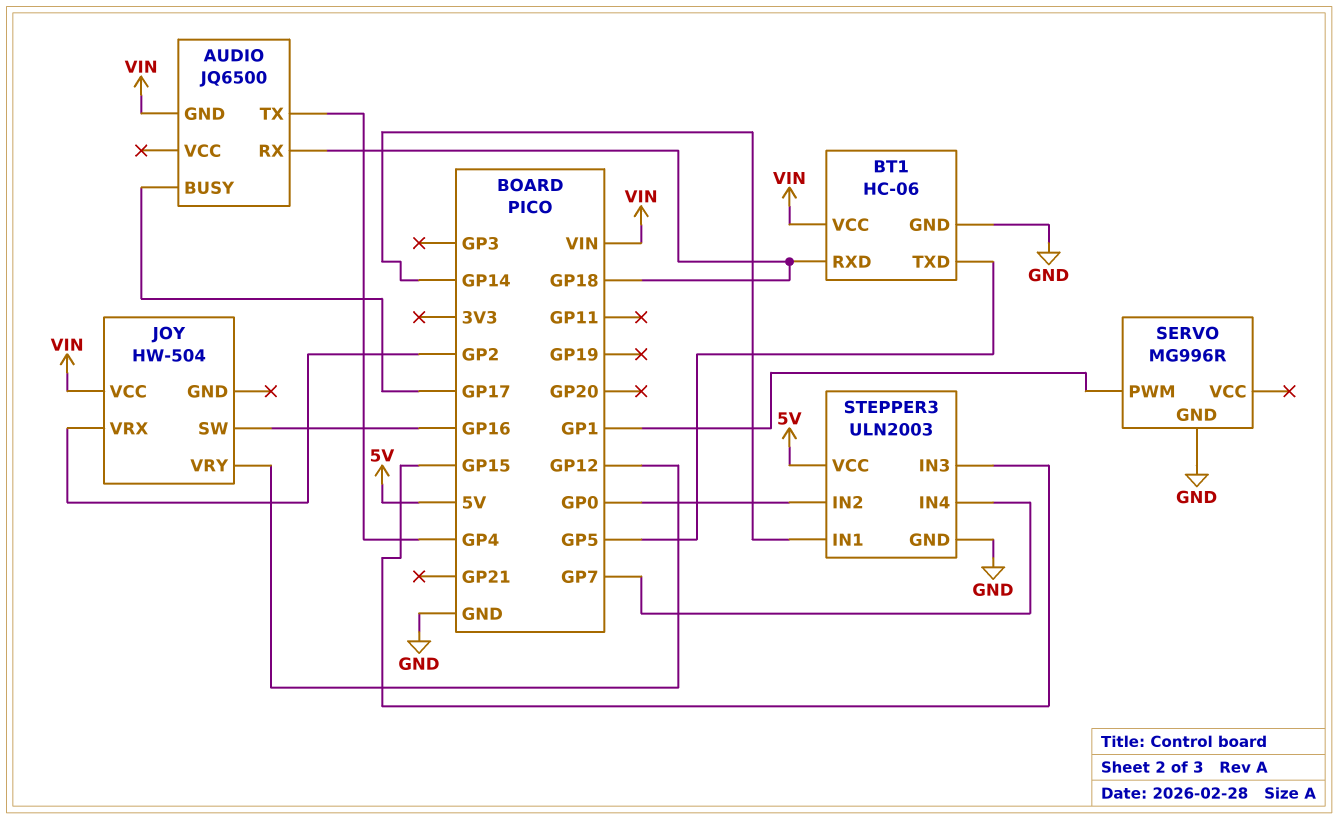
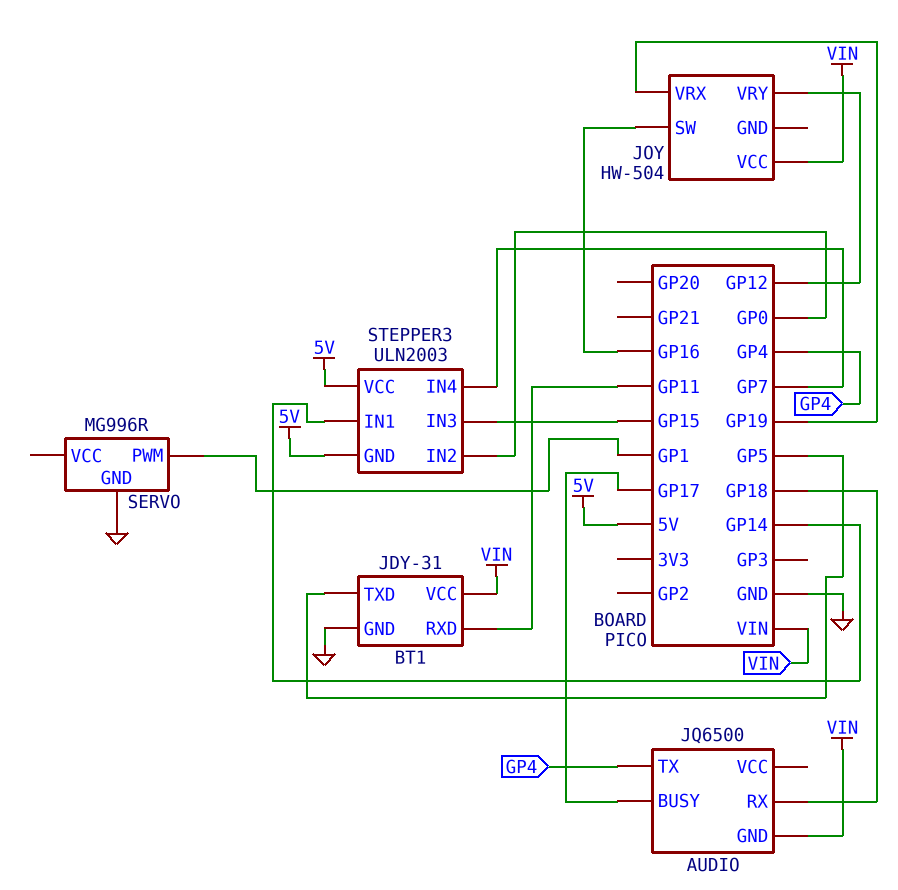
BT1: HC-06 -> JDY-31
BT1 pin RXD: GP18 -> GP11
JOY pin VRX: GP2 -> GP19
STEPPER3 pin GND: GND -> 5V

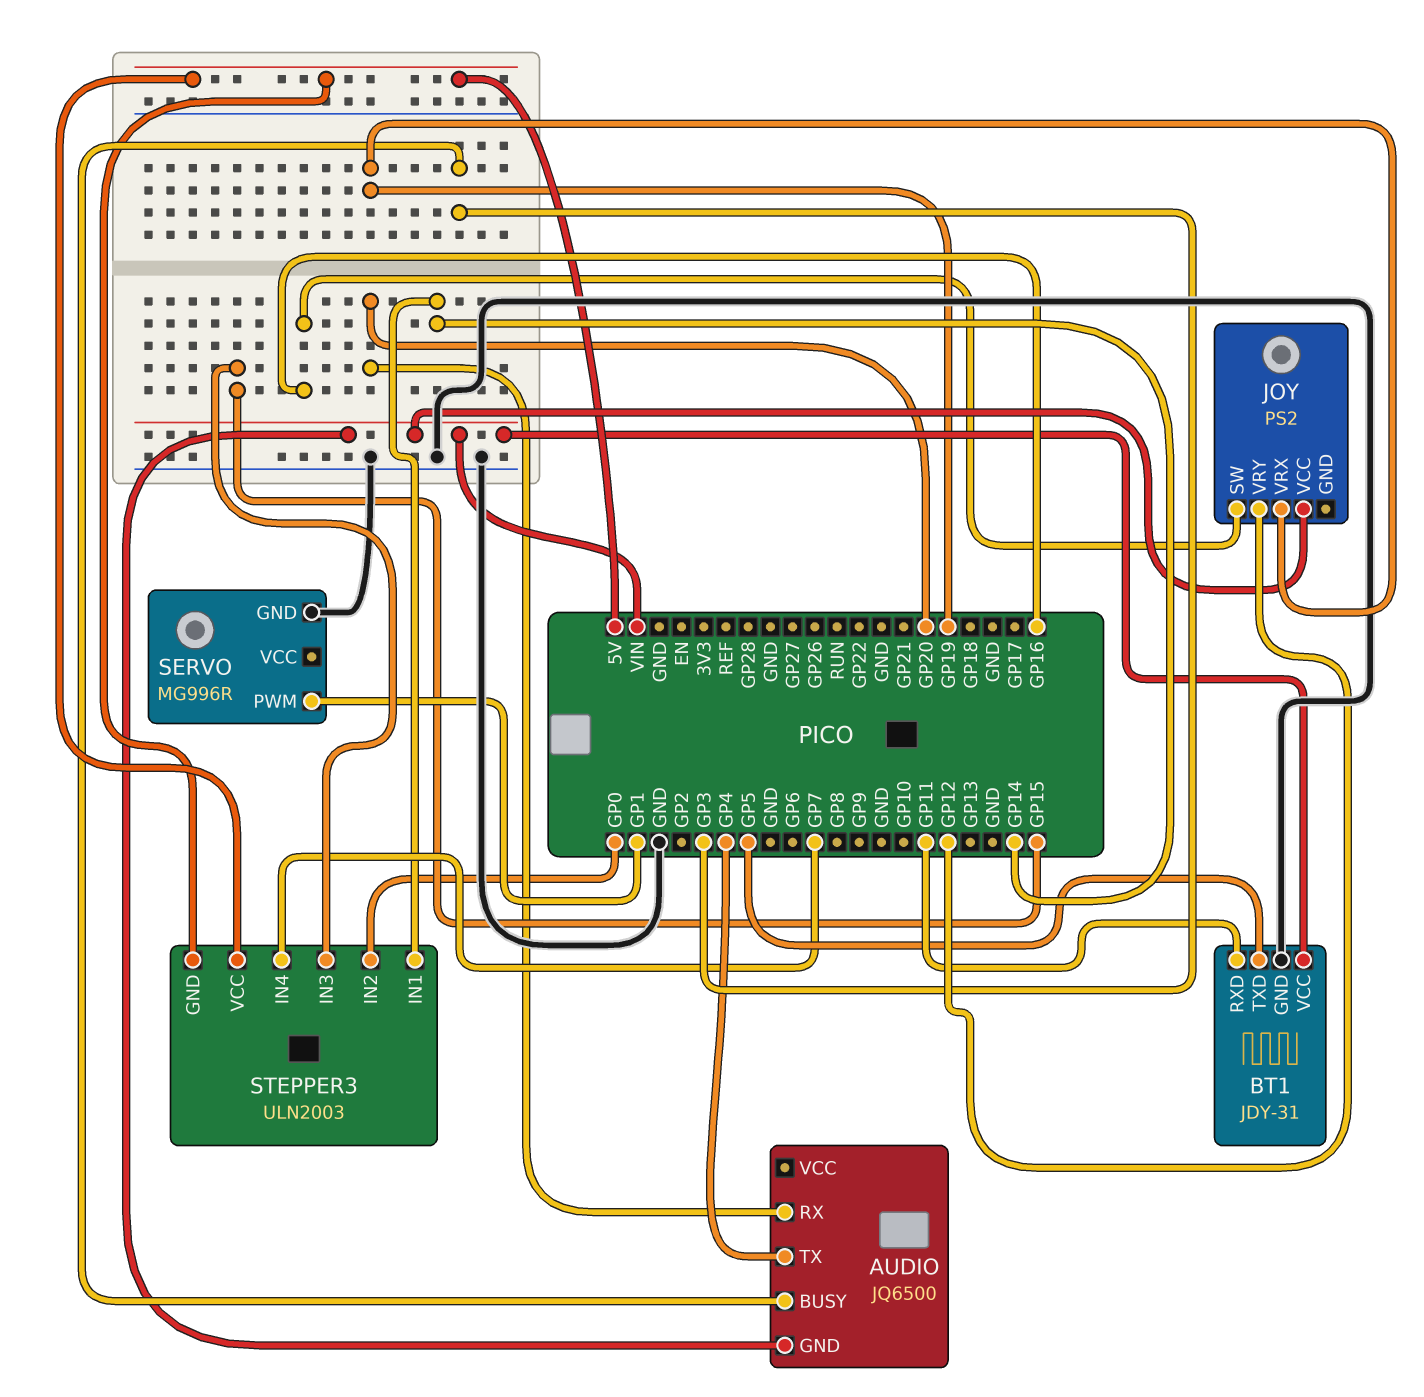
AUDIO pin BUSY: GP17 -> GP3
AUDIO pin RX: GP18 -> GP20
JOY: HW-504 -> PS2

